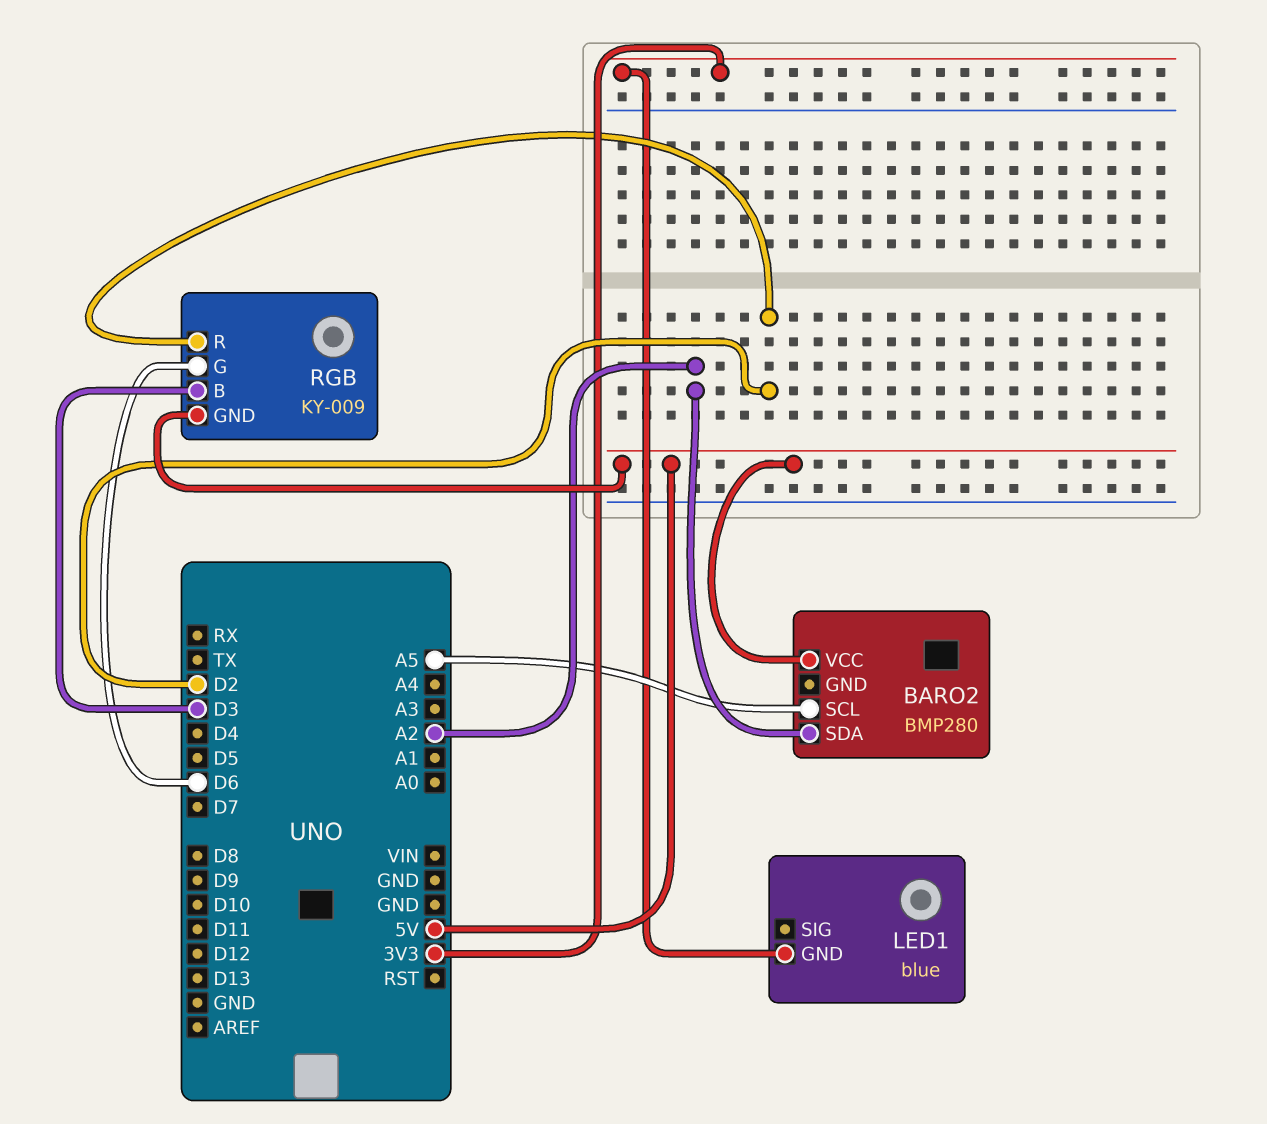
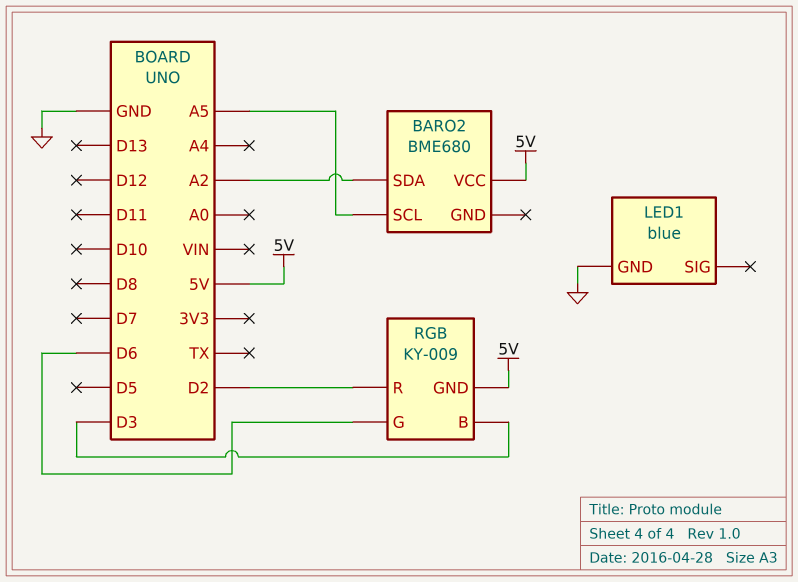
BARO2: BMP280 -> BME680
LED1 pin GND: 3V3 -> GND

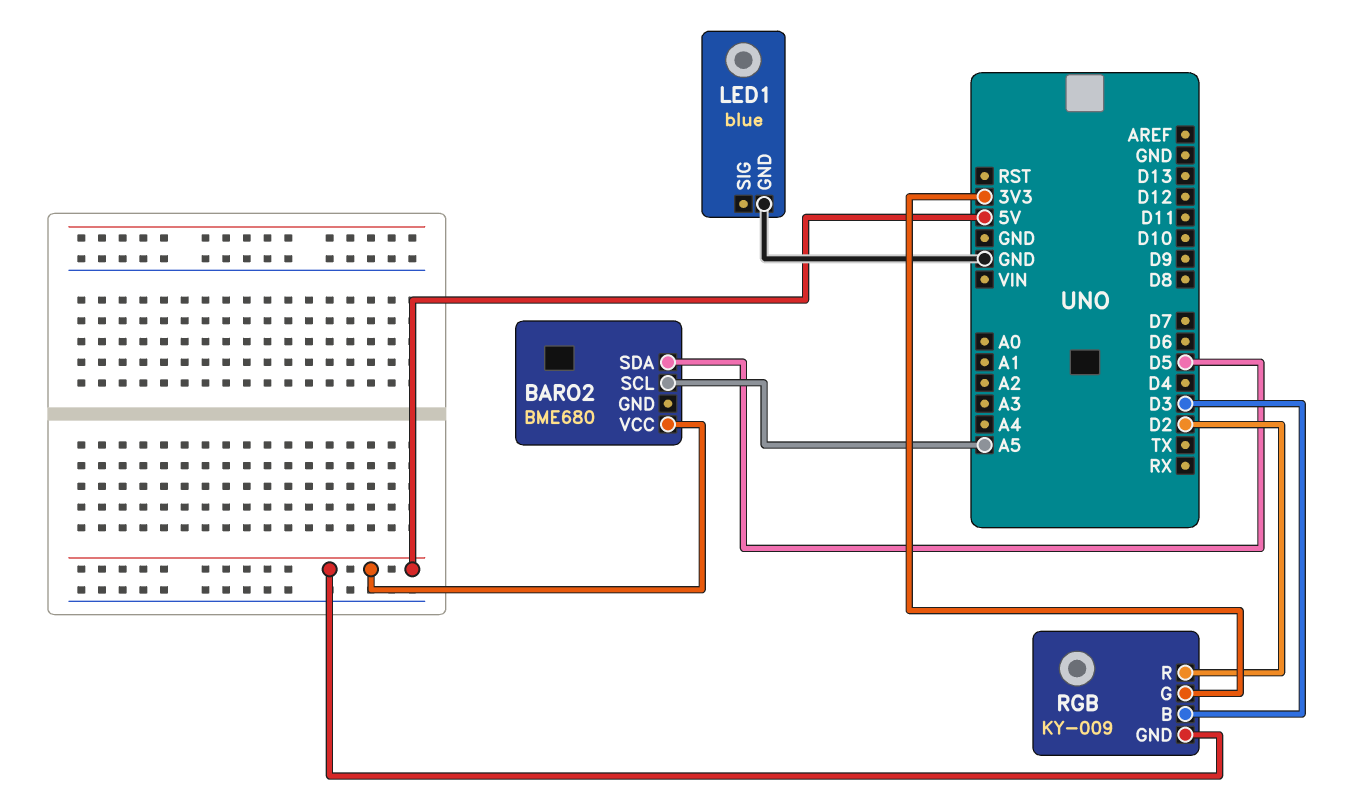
BARO2 pin SDA: A2 -> D5
RGB pin G: D6 -> 3V3

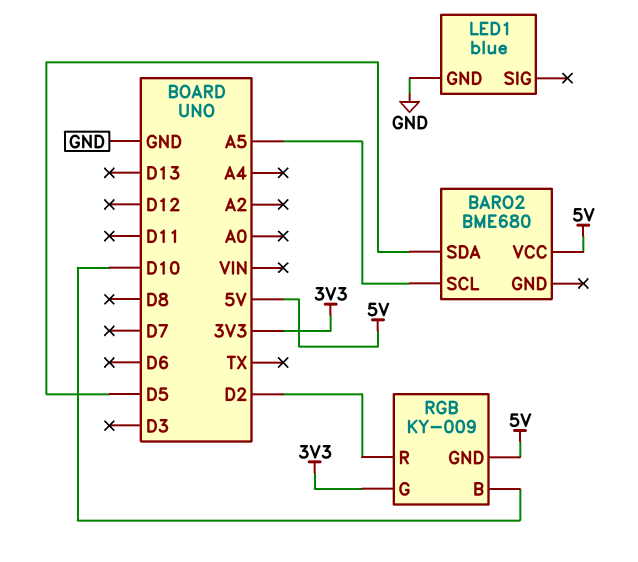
RGB pin B: D3 -> D10

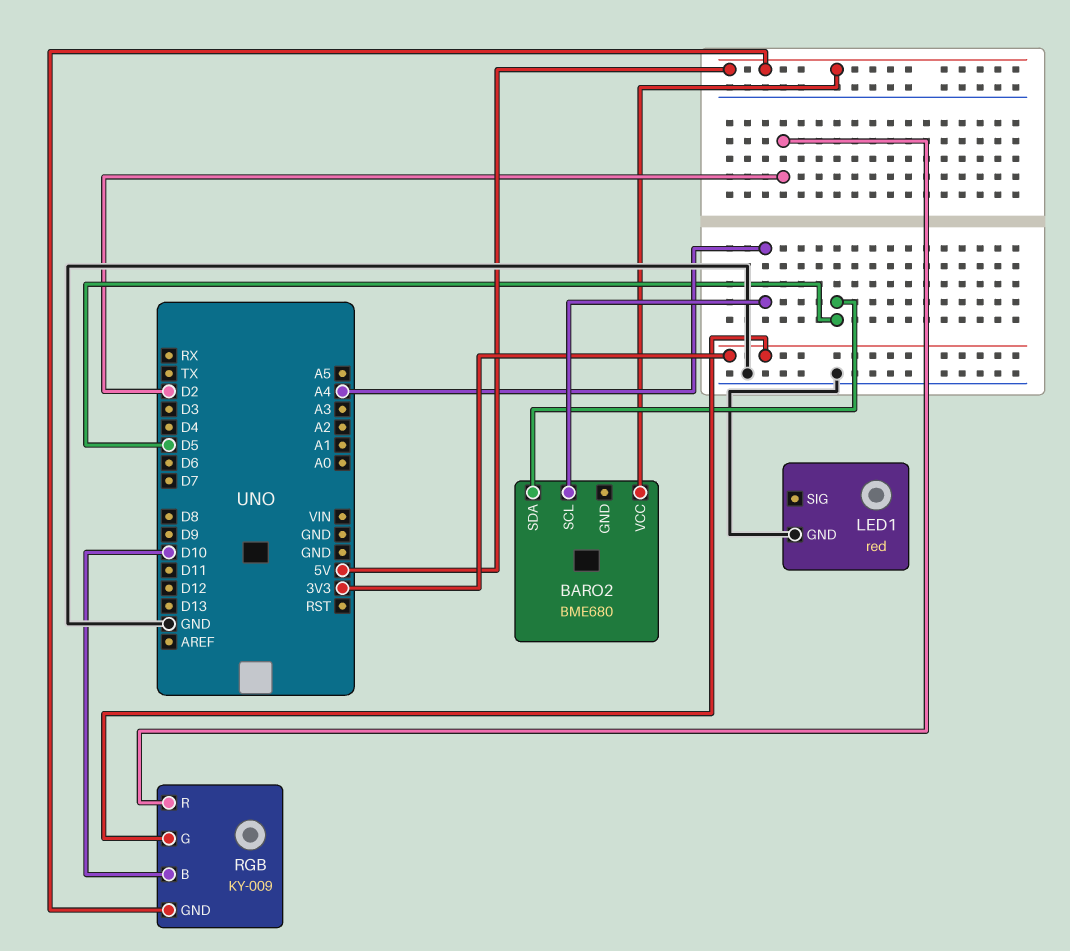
BARO2 pin SCL: A5 -> A4
LED1: blue -> red

